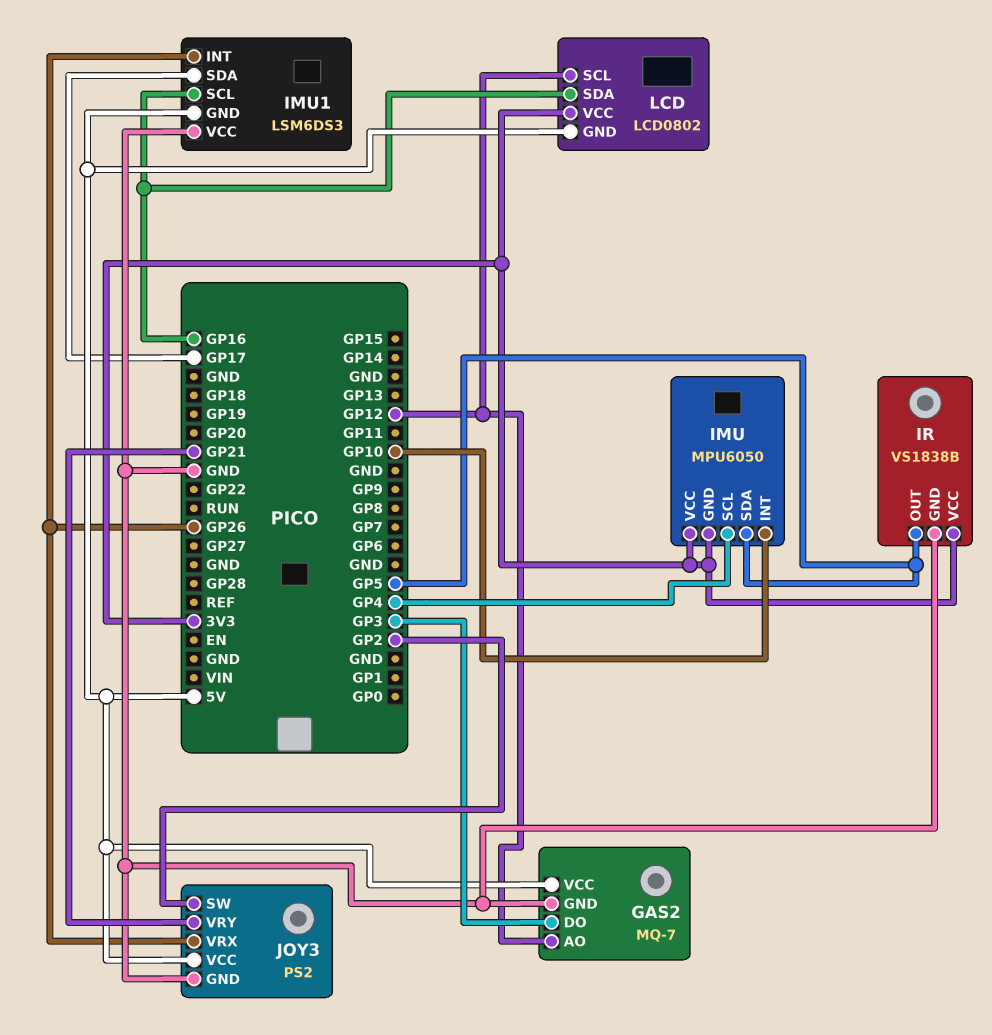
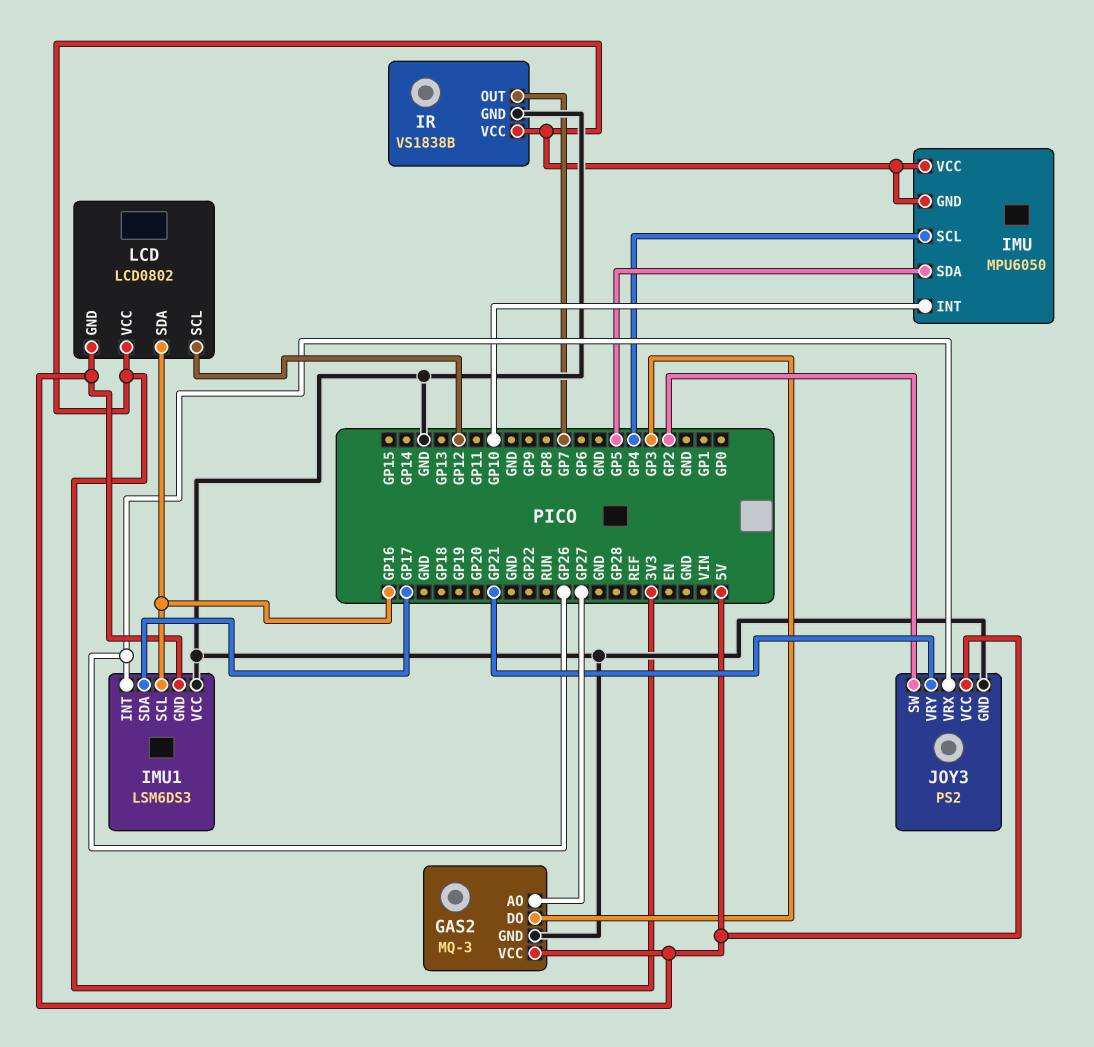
GAS2: MQ-7 -> MQ-3
GAS2 pin AO: GP12 -> GP27
IR pin OUT: GP5 -> GP7

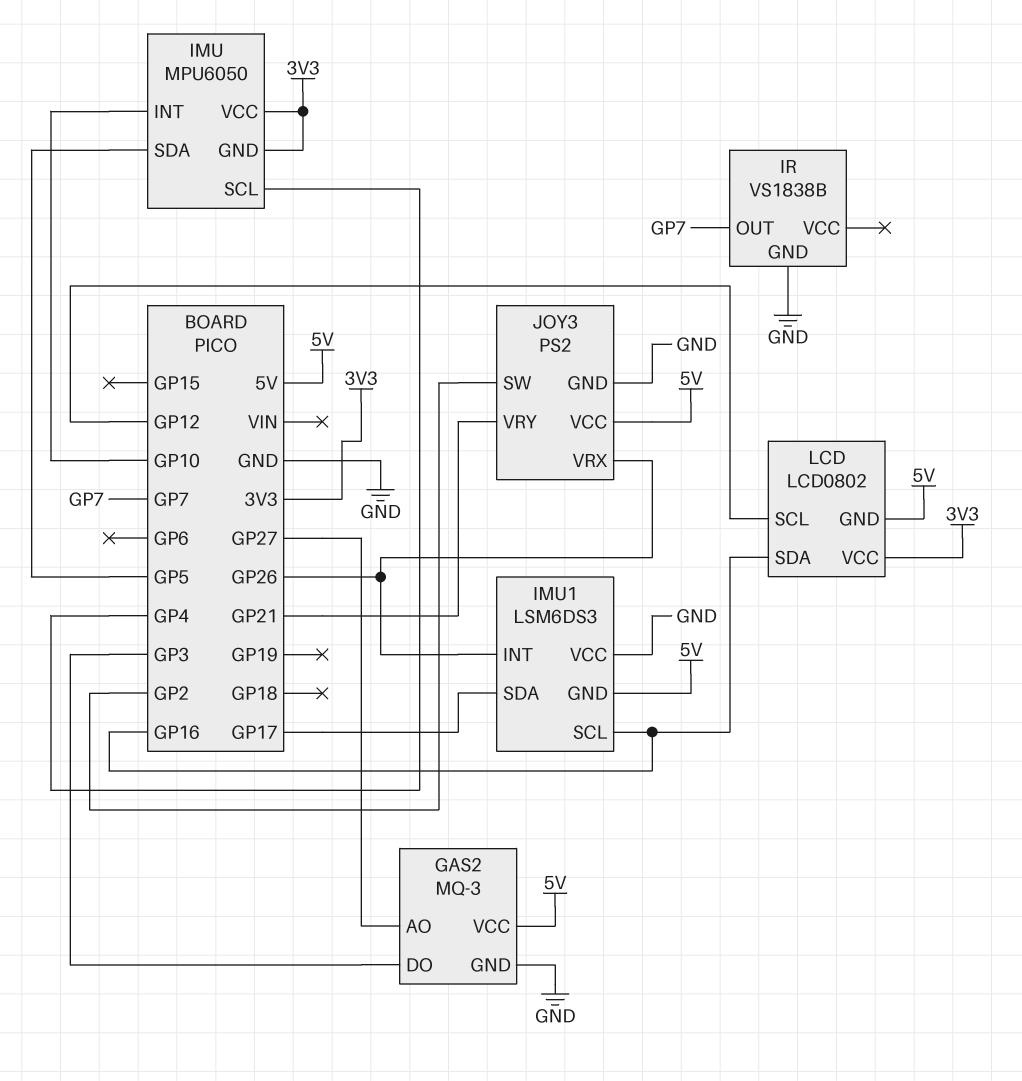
IR pin VCC: 3V3 -> none

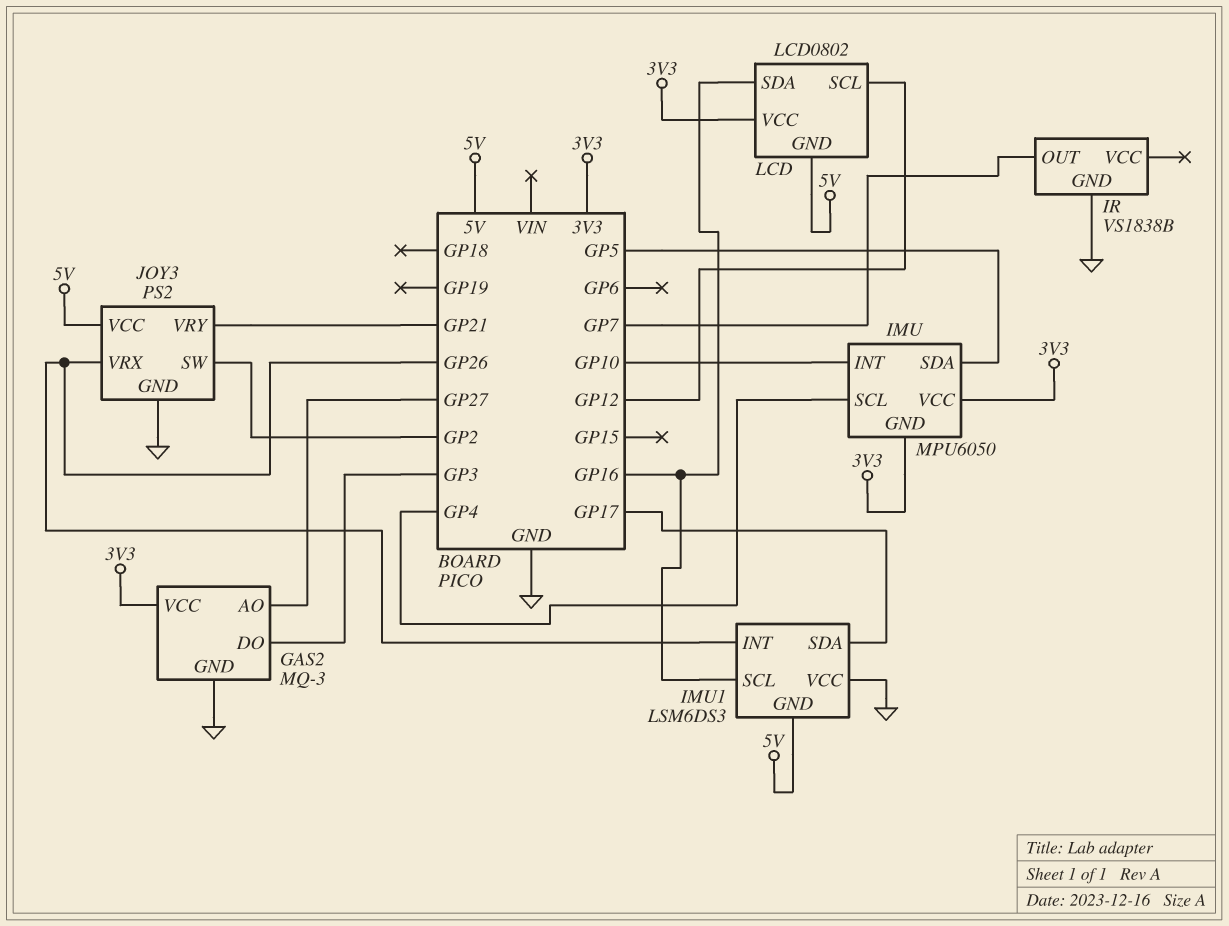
GAS2 pin VCC: 5V -> 3V3

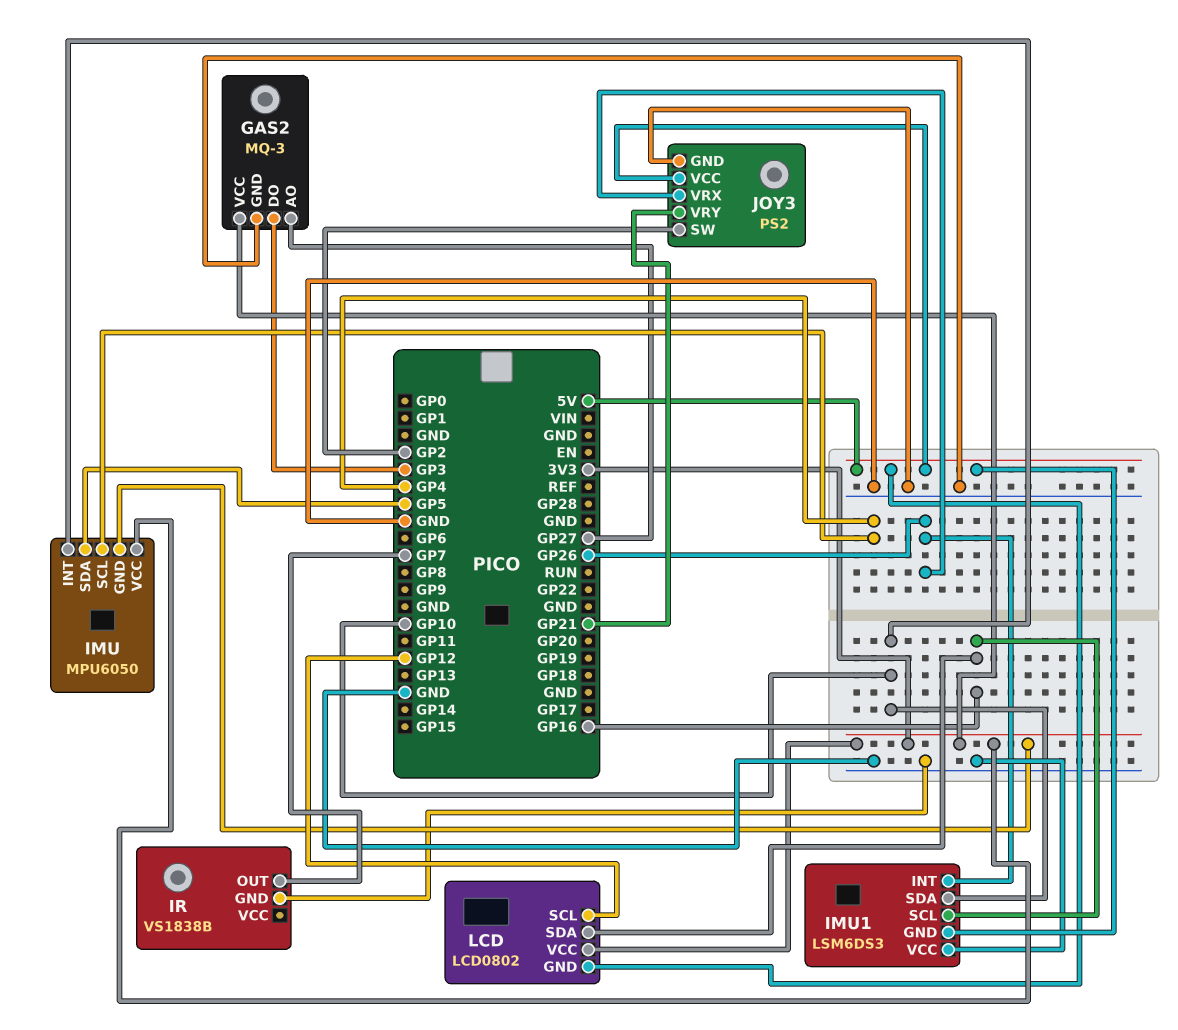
IMU1 pin SDA: GP17 -> GP10

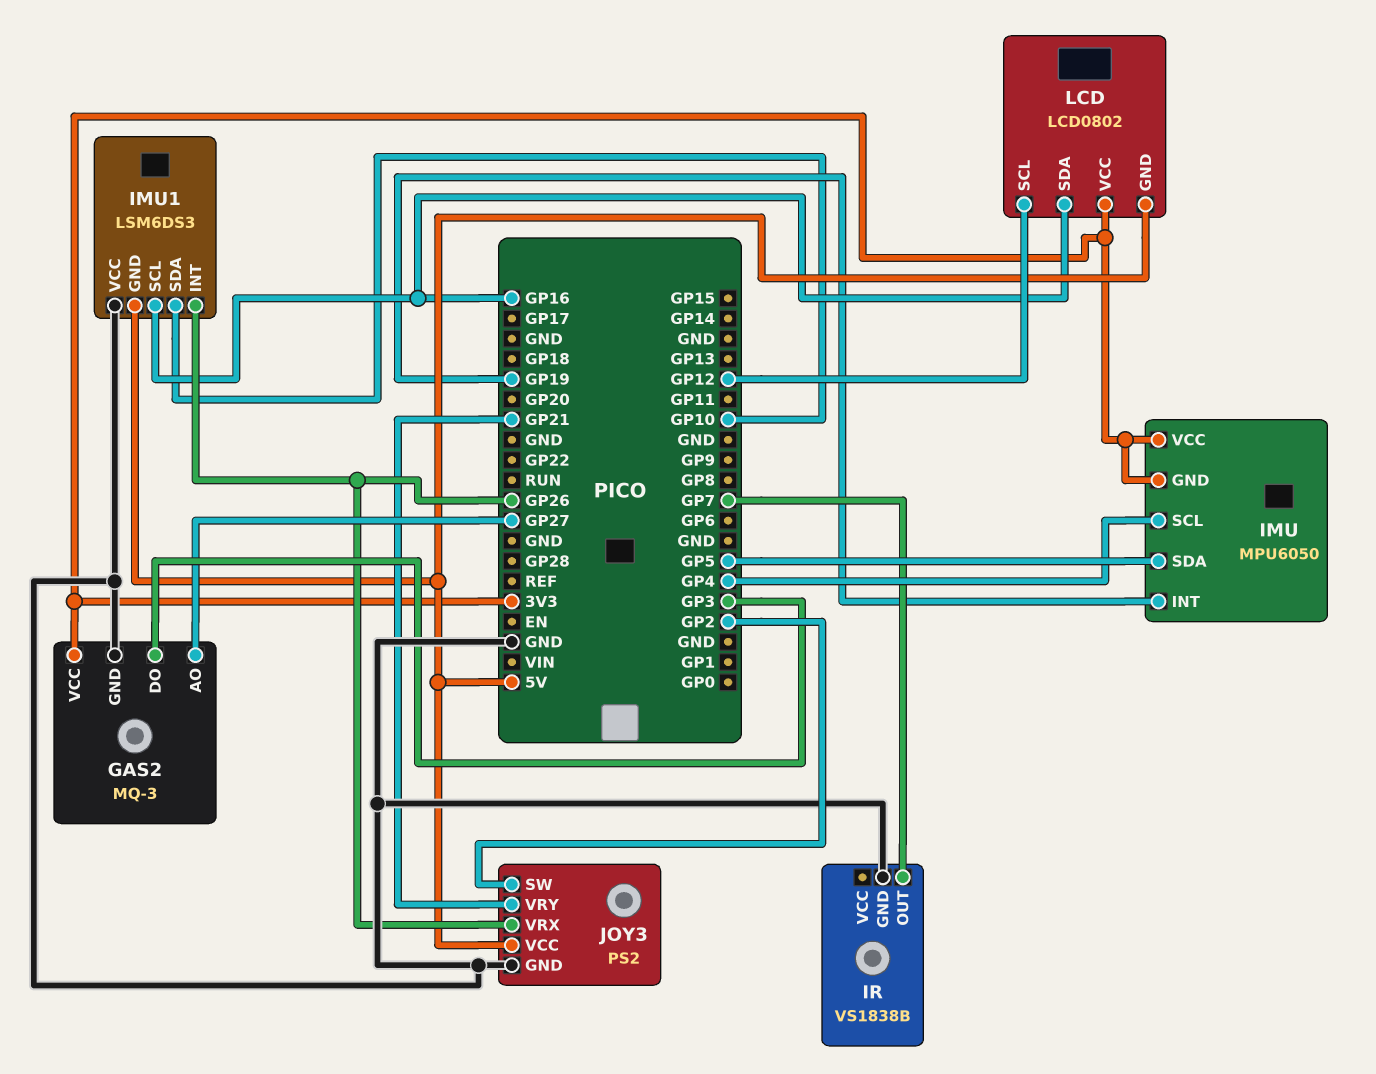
IMU pin INT: GP10 -> GP19

